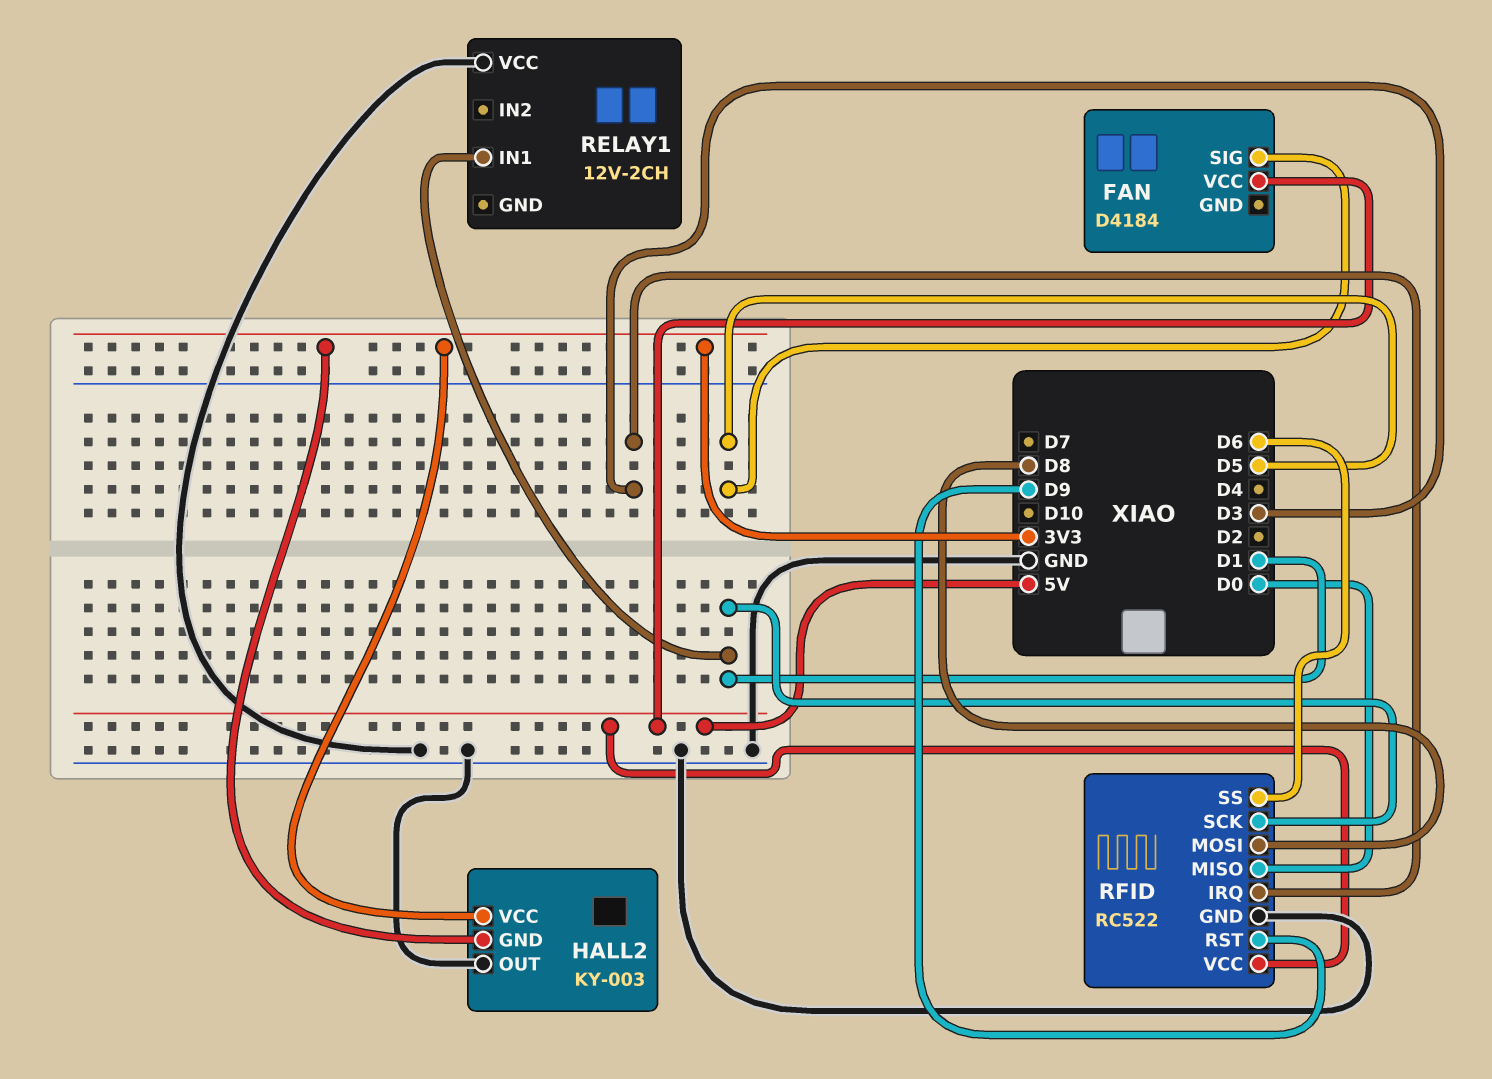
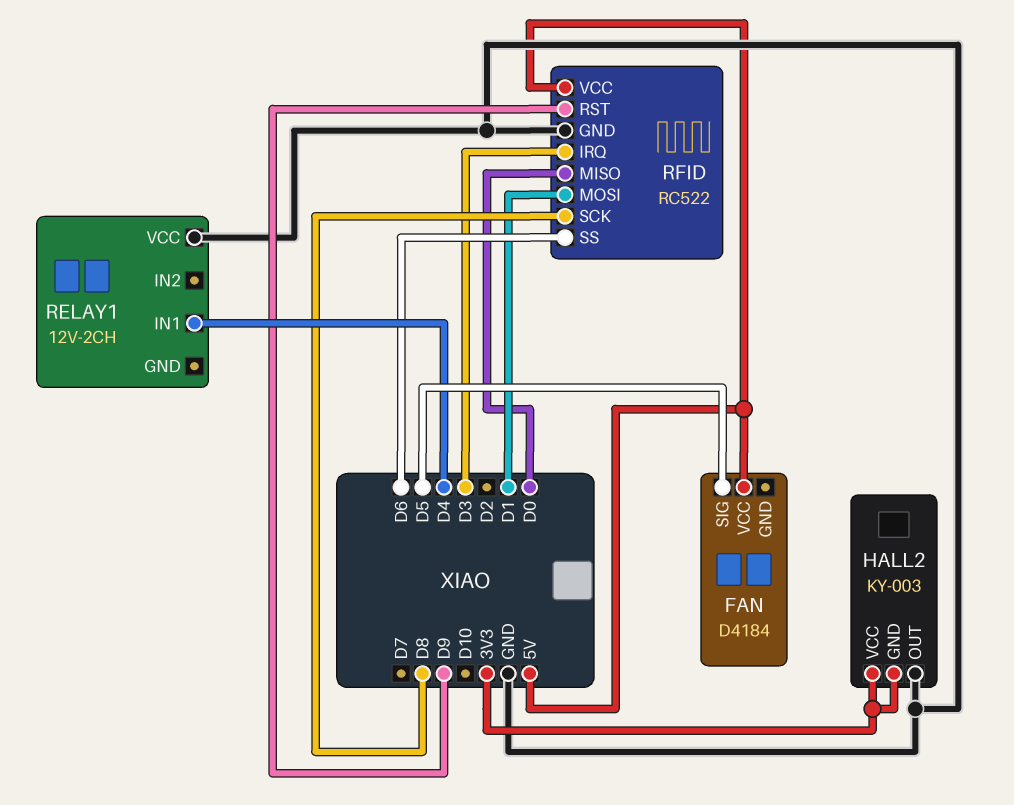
RELAY1 pin IN1: D1 -> D4
RFID pin MOSI: D8 -> D1
RFID pin SCK: D1 -> D8

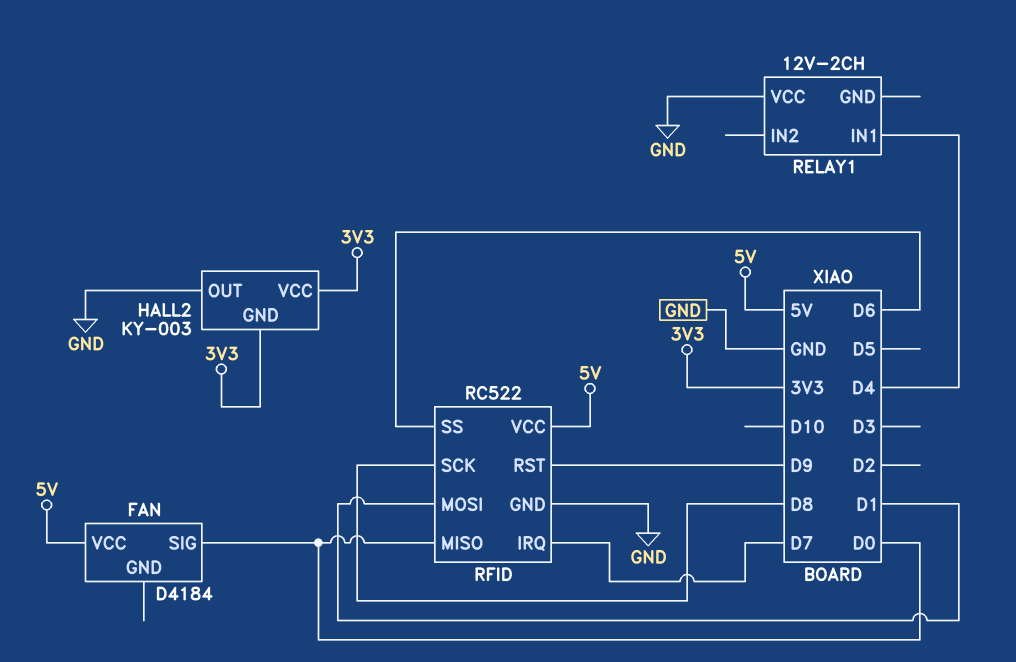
FAN pin SIG: D5 -> D0
RFID pin IRQ: D3 -> D7

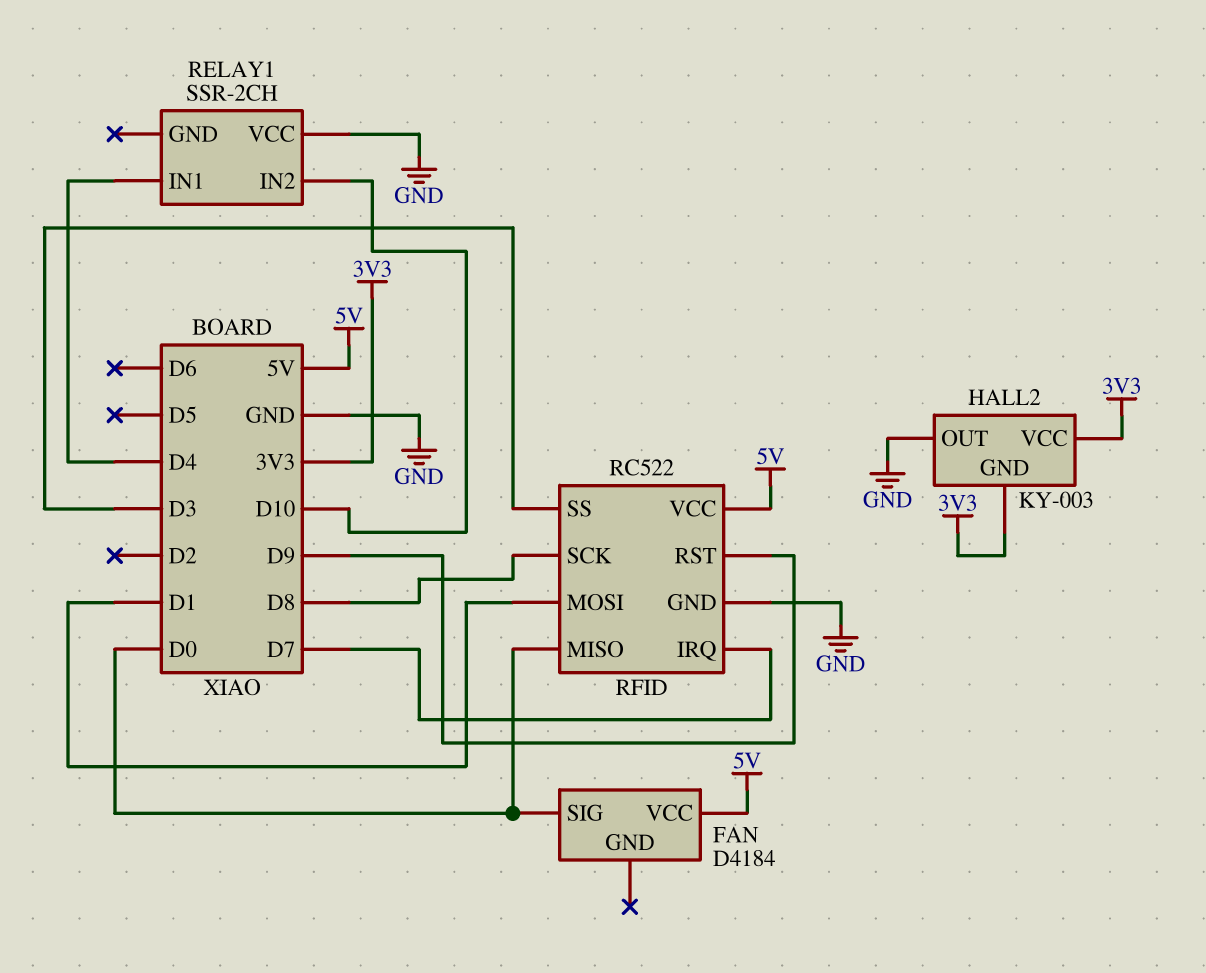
RELAY1: 12V-2CH -> SSR-2CH
RELAY1 pin IN2: none -> D10
RFID pin SS: D6 -> D3

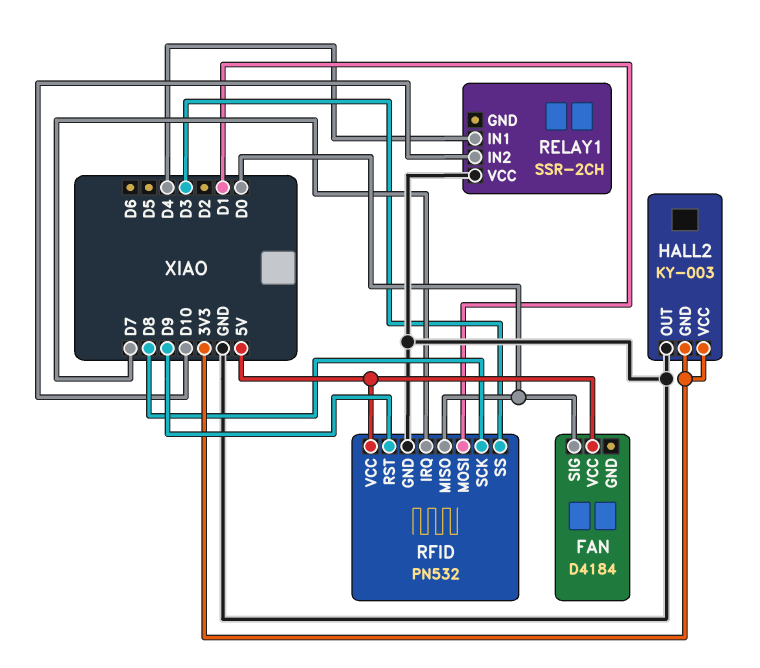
RFID: RC522 -> PN532

